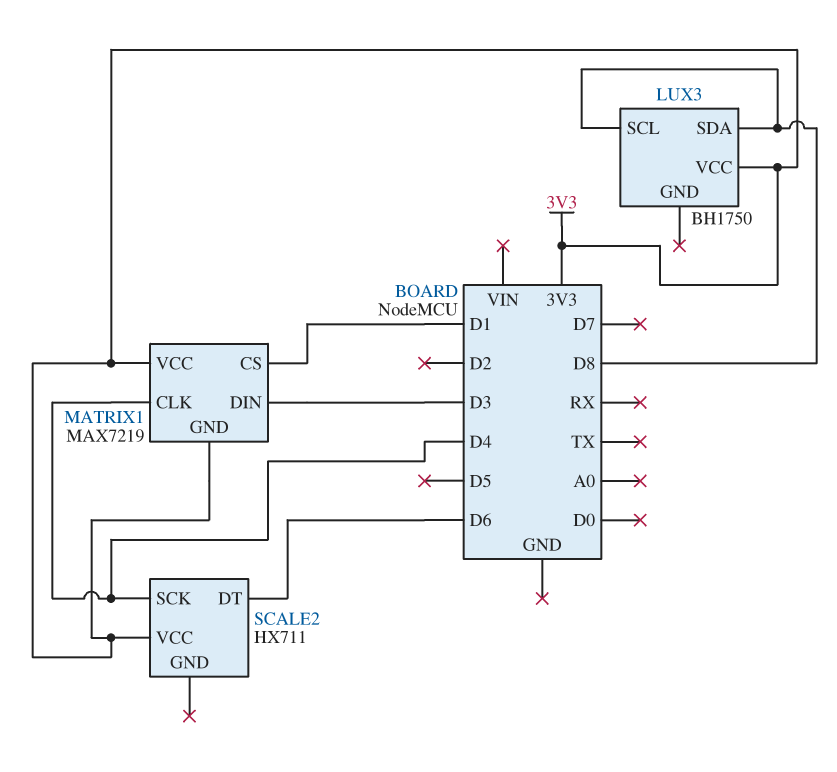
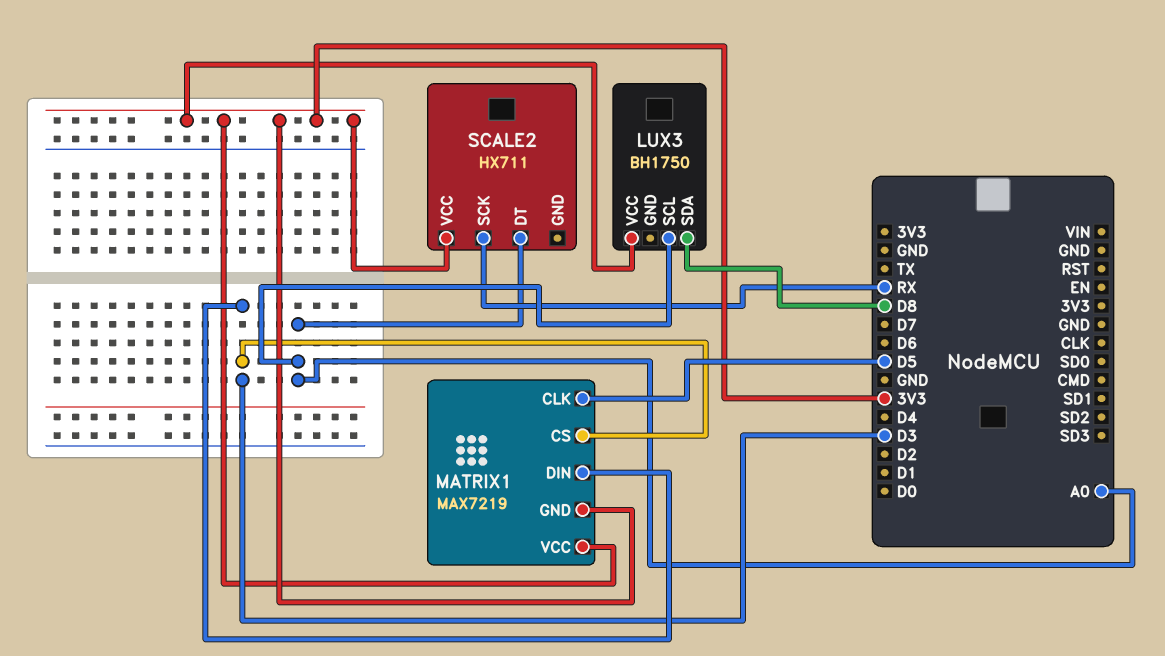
LUX3 pin SCL: D8 -> A0
MATRIX1 pin CLK: D4 -> D5
MATRIX1 pin CS: D1 -> D3
SCALE2 pin DT: D6 -> A0
SCALE2 pin SCK: D4 -> RX

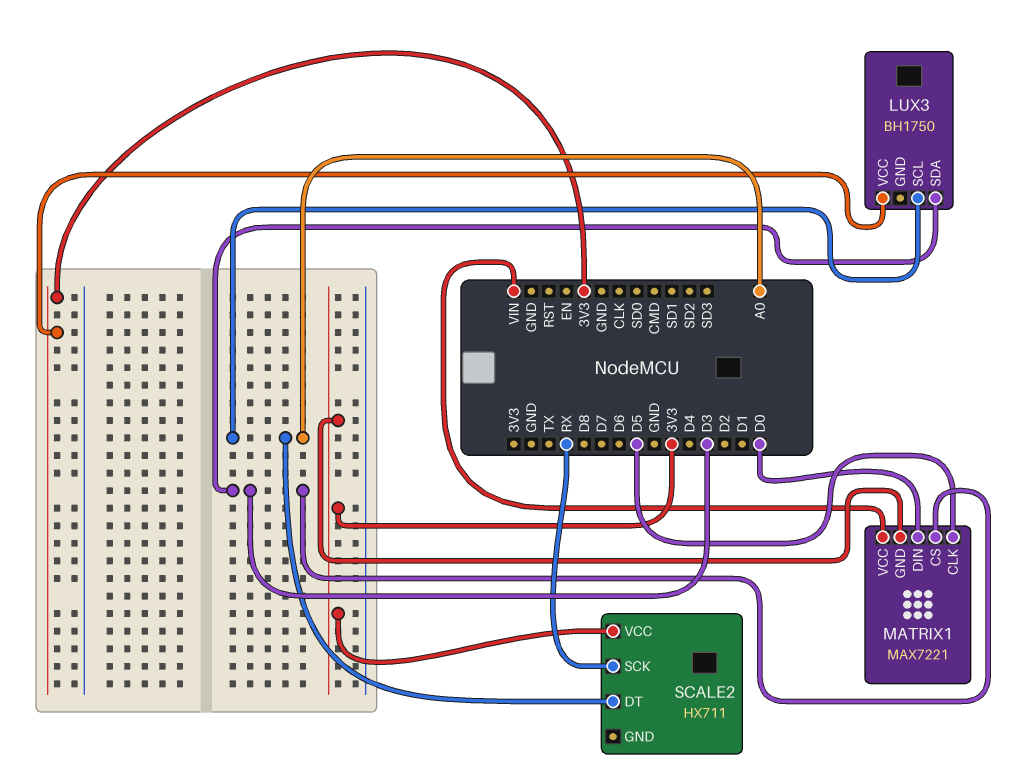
LUX3 pin SDA: D8 -> D3
MATRIX1: MAX7219 -> MAX7221
MATRIX1 pin DIN: D3 -> D0
MATRIX1 pin VCC: 3V3 -> VIN

